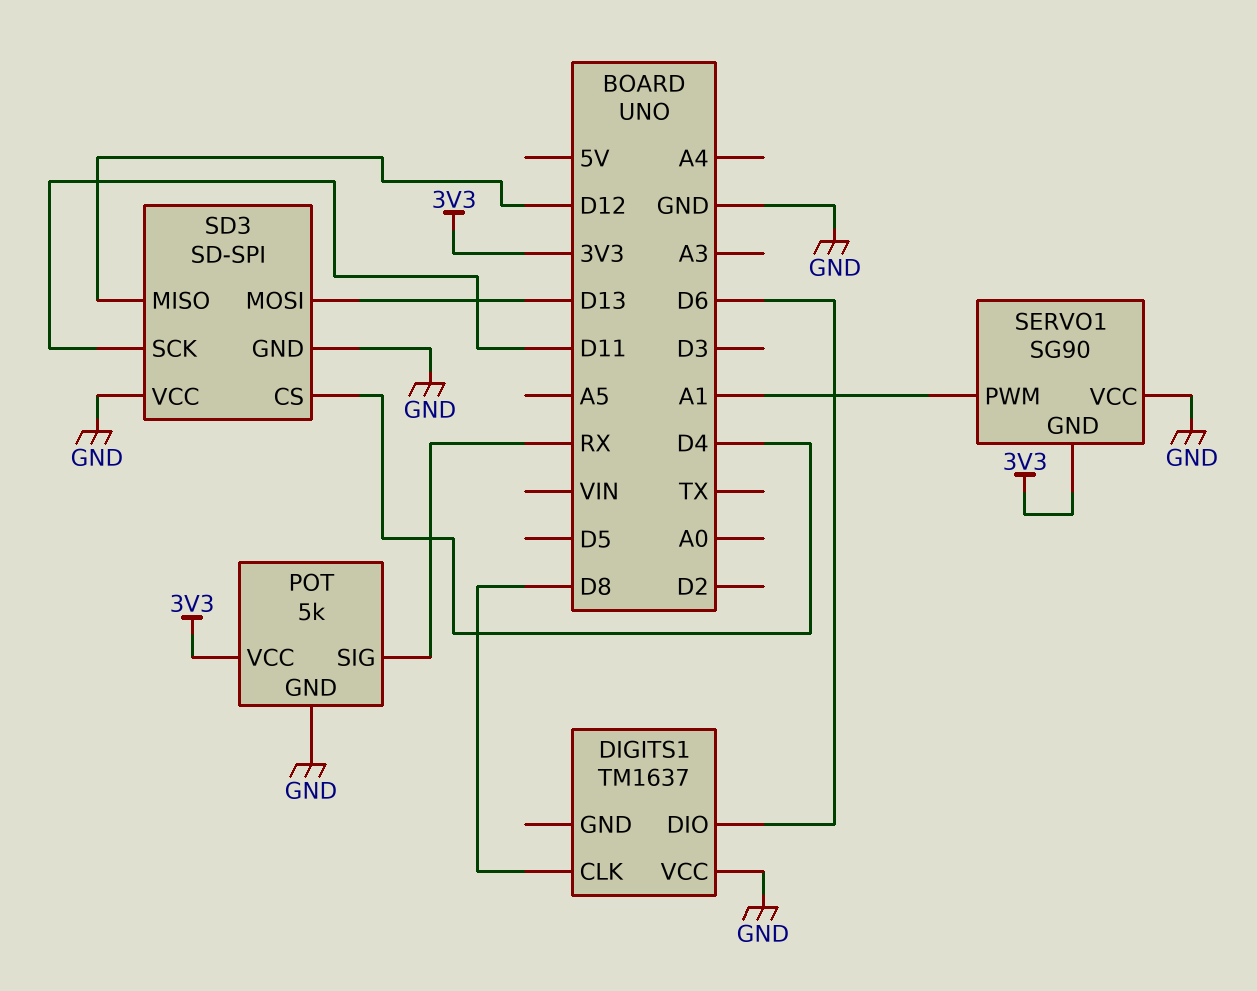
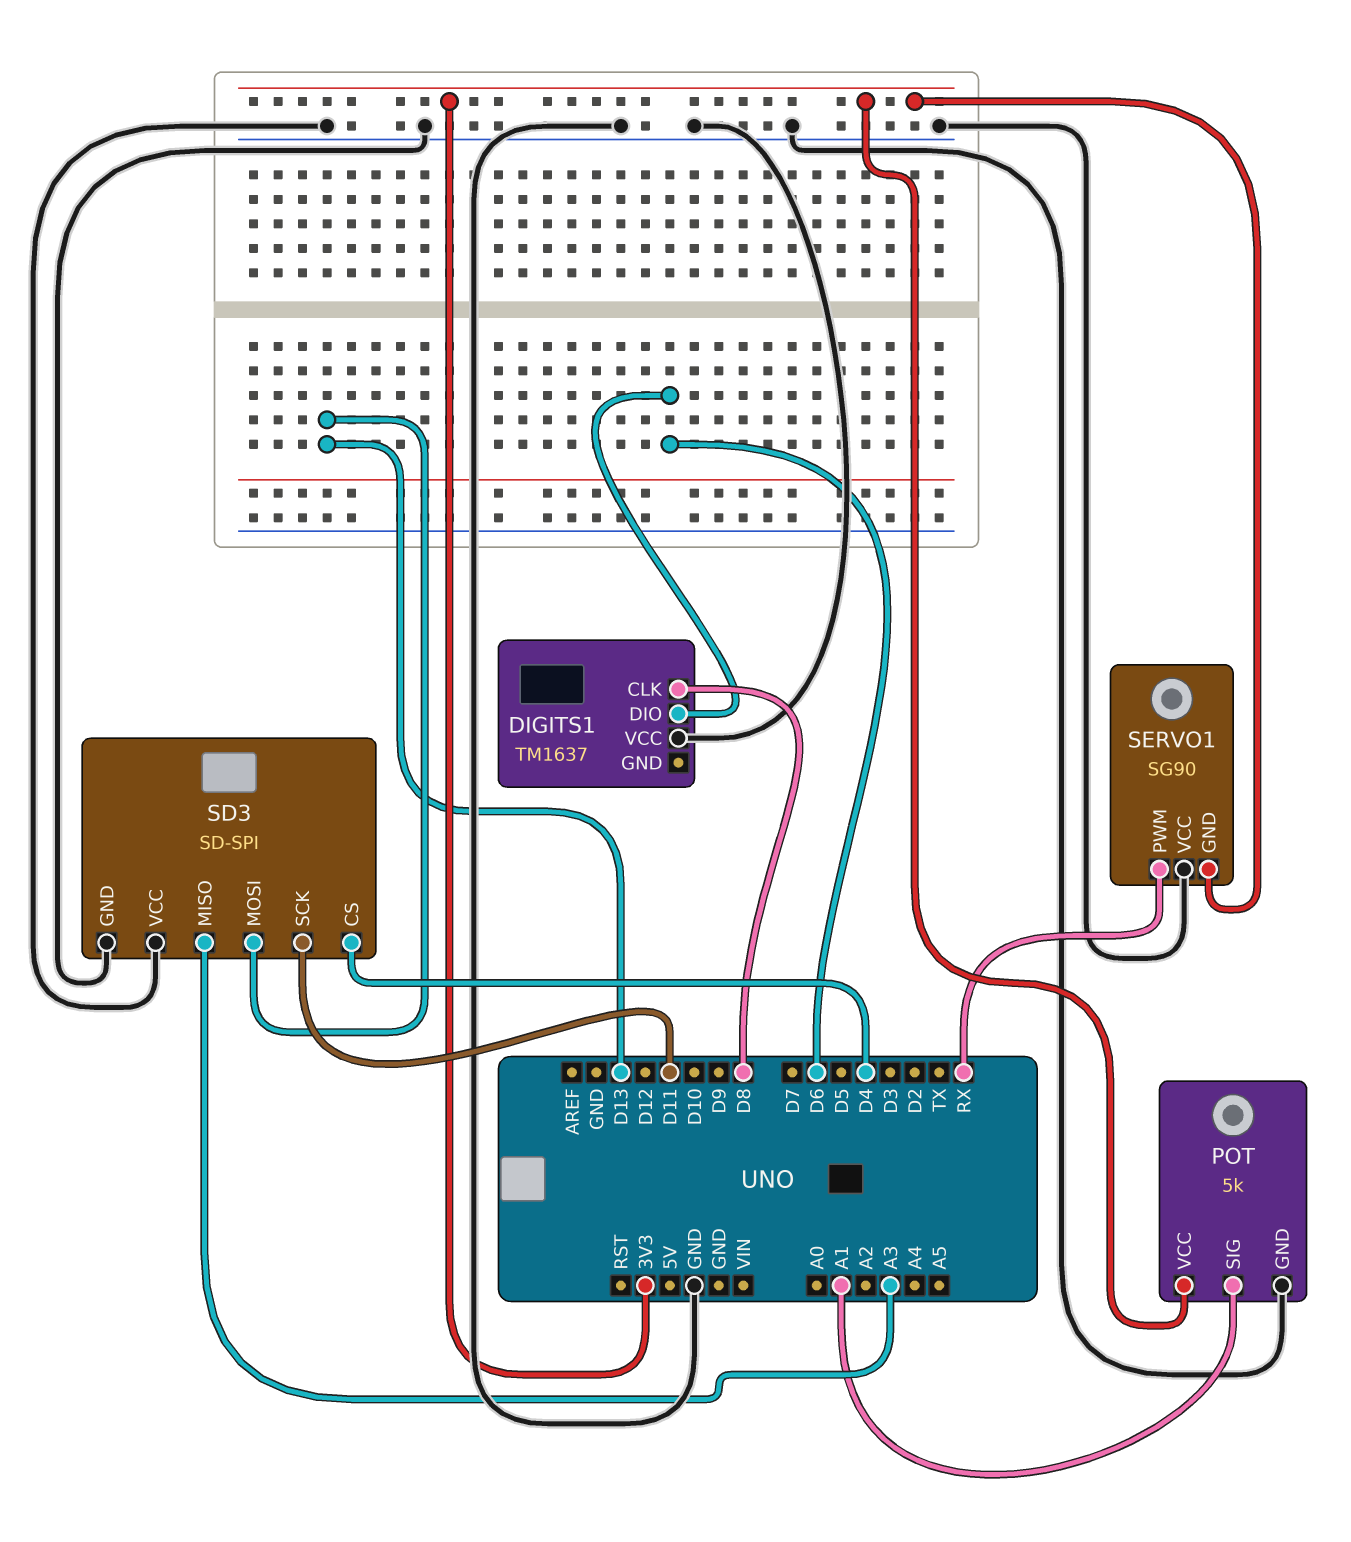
POT pin SIG: RX -> A1
SD3 pin MISO: D12 -> A3
SERVO1 pin PWM: A1 -> RX

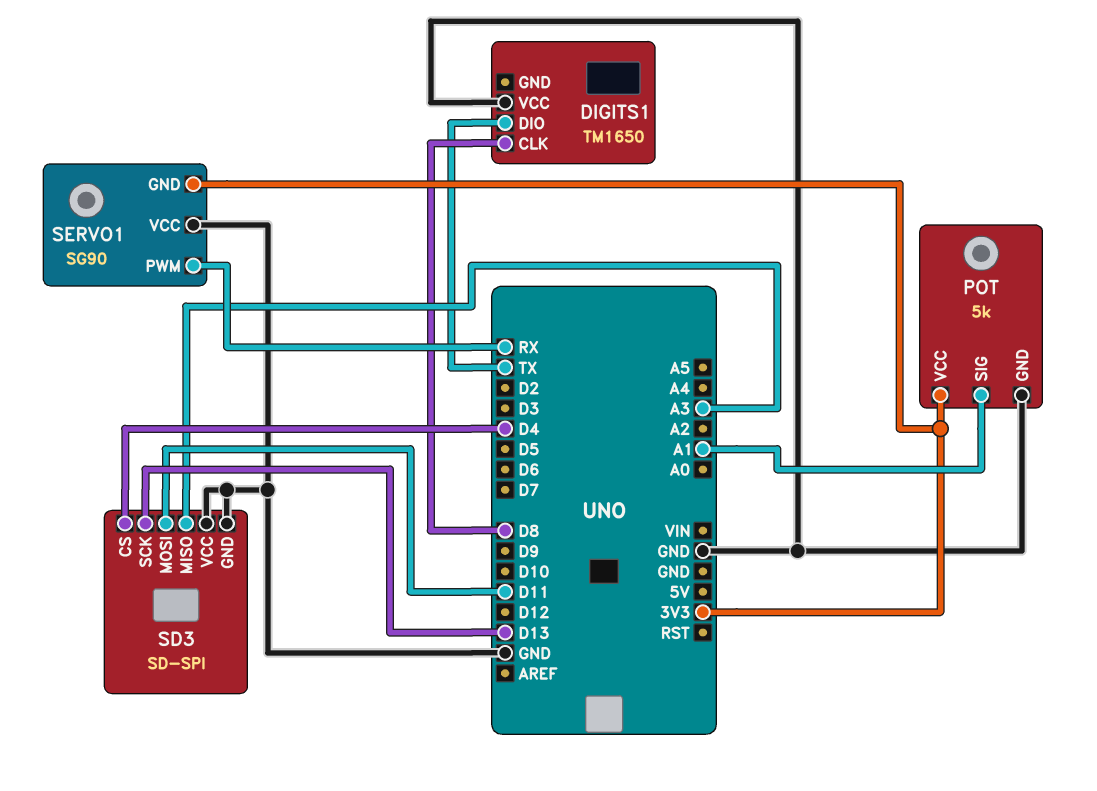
DIGITS1: TM1637 -> TM1650
DIGITS1 pin DIO: D6 -> TX
SD3 pin MOSI: D13 -> D11
SD3 pin SCK: D11 -> D13

